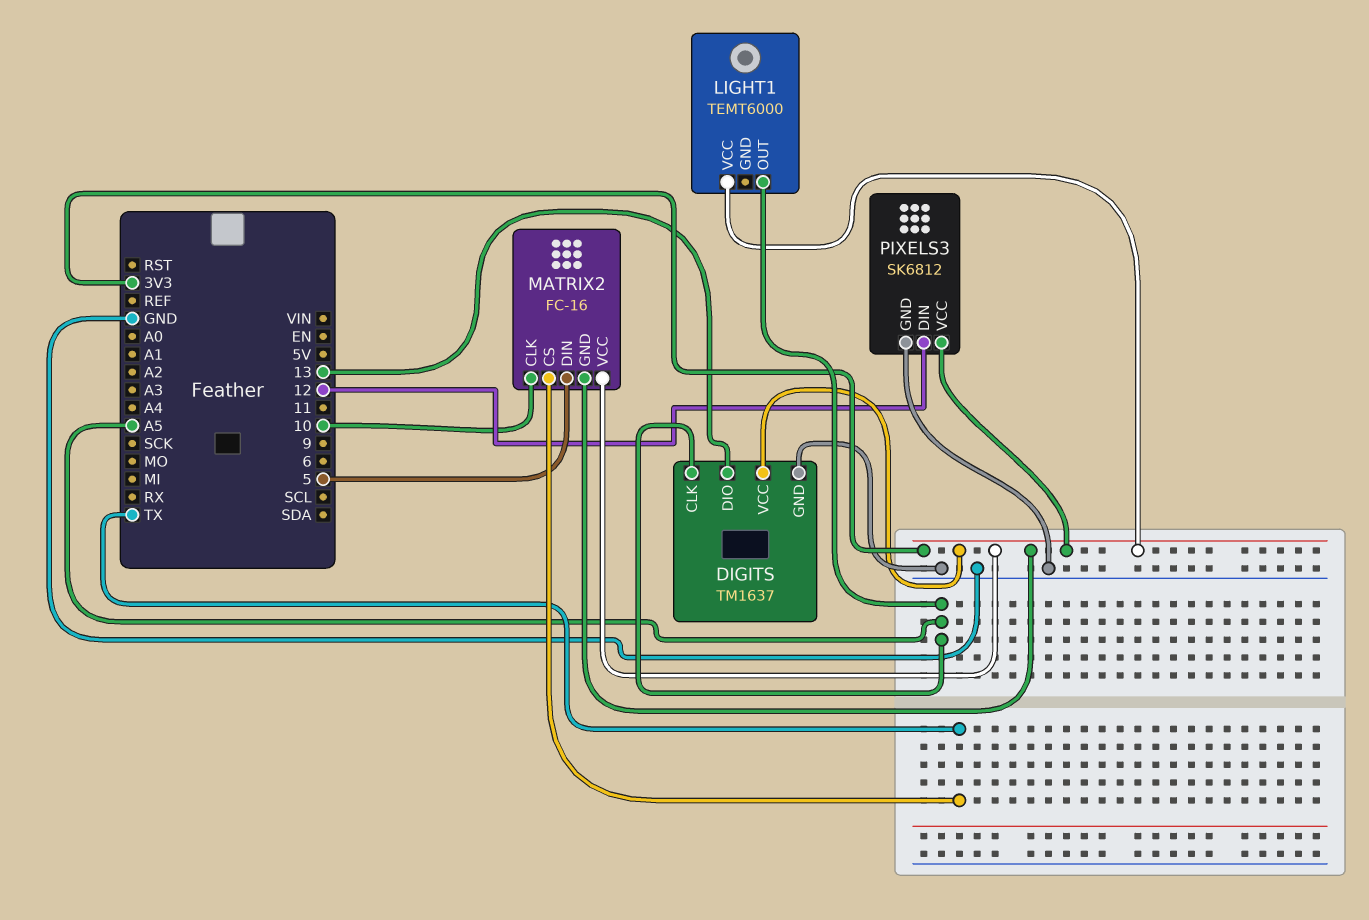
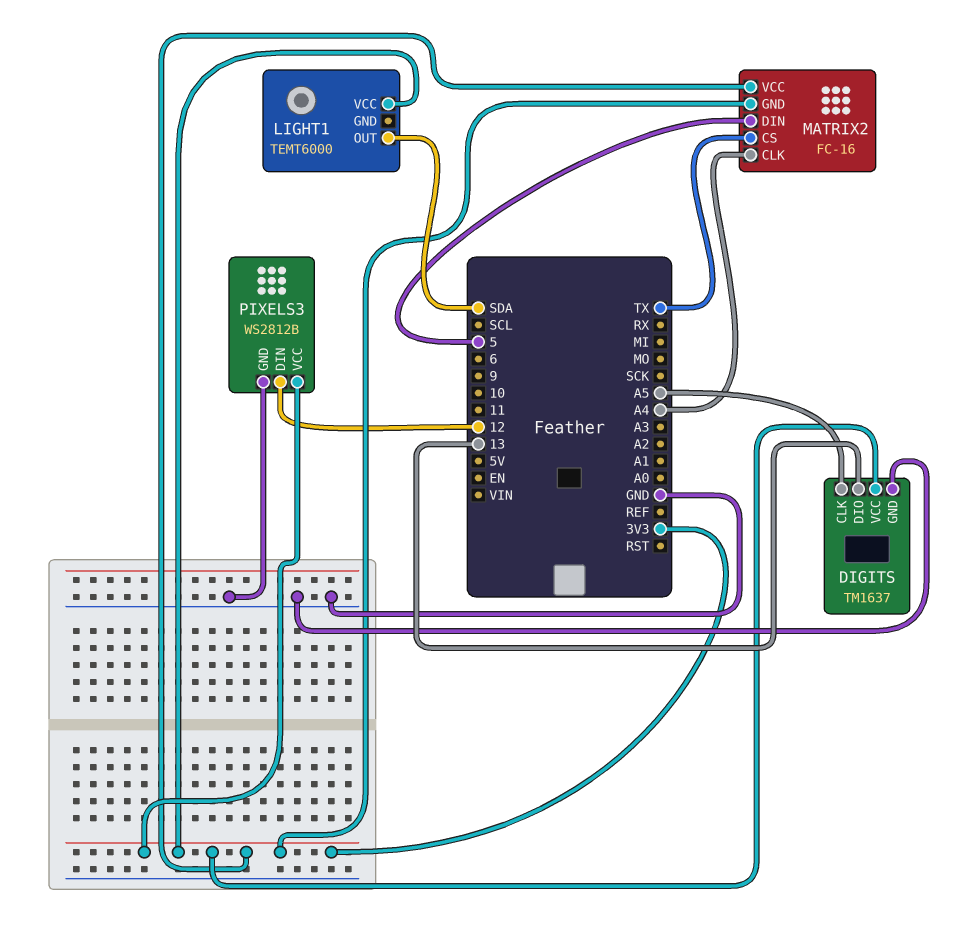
LIGHT1 pin OUT: A5 -> SDA
MATRIX2 pin CLK: 10 -> A4
PIXELS3: SK6812 -> WS2812B

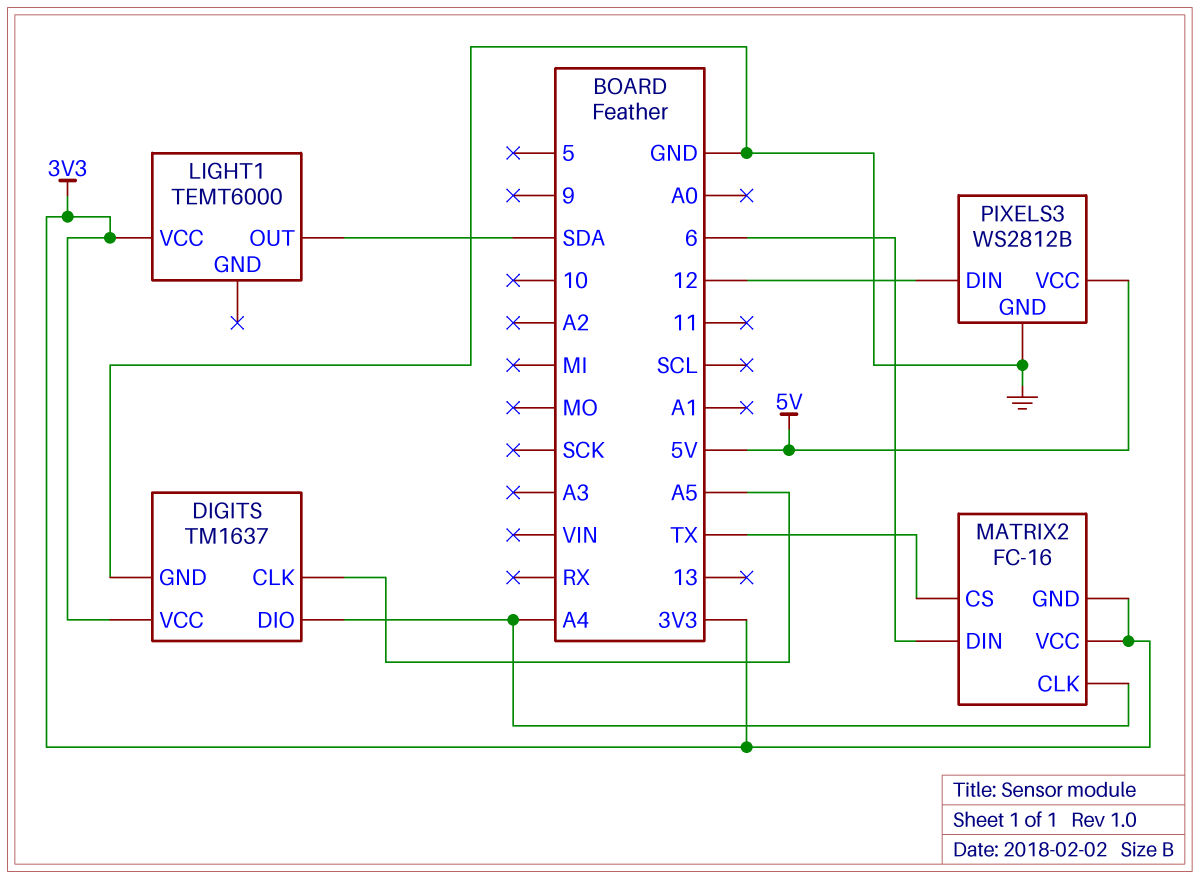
DIGITS pin DIO: 13 -> A4
MATRIX2 pin DIN: 5 -> 6
PIXELS3 pin VCC: 3V3 -> 5V

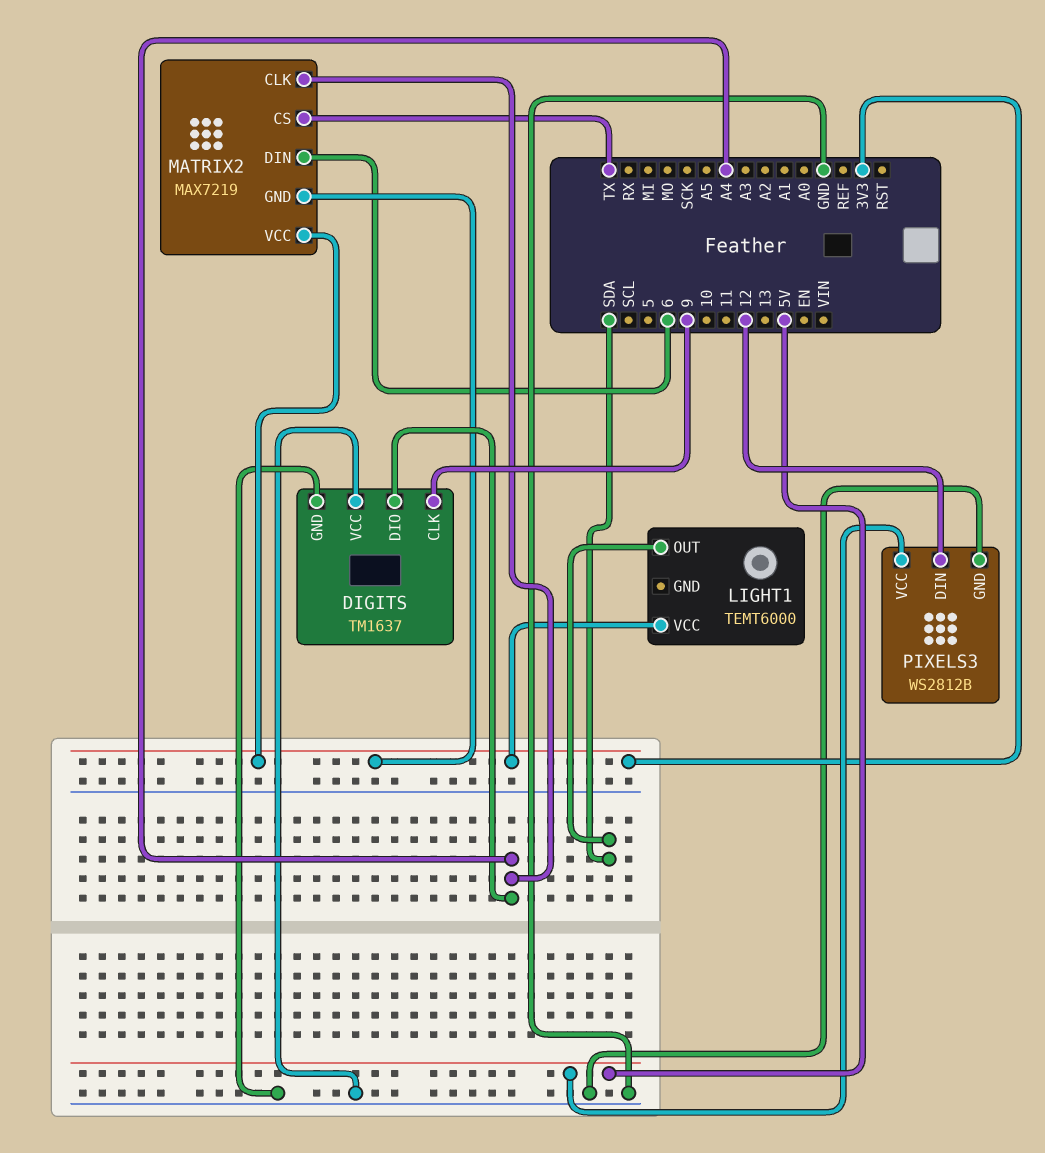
DIGITS pin CLK: A5 -> 9
DIGITS pin VCC: 3V3 -> GND
MATRIX2: FC-16 -> MAX7219

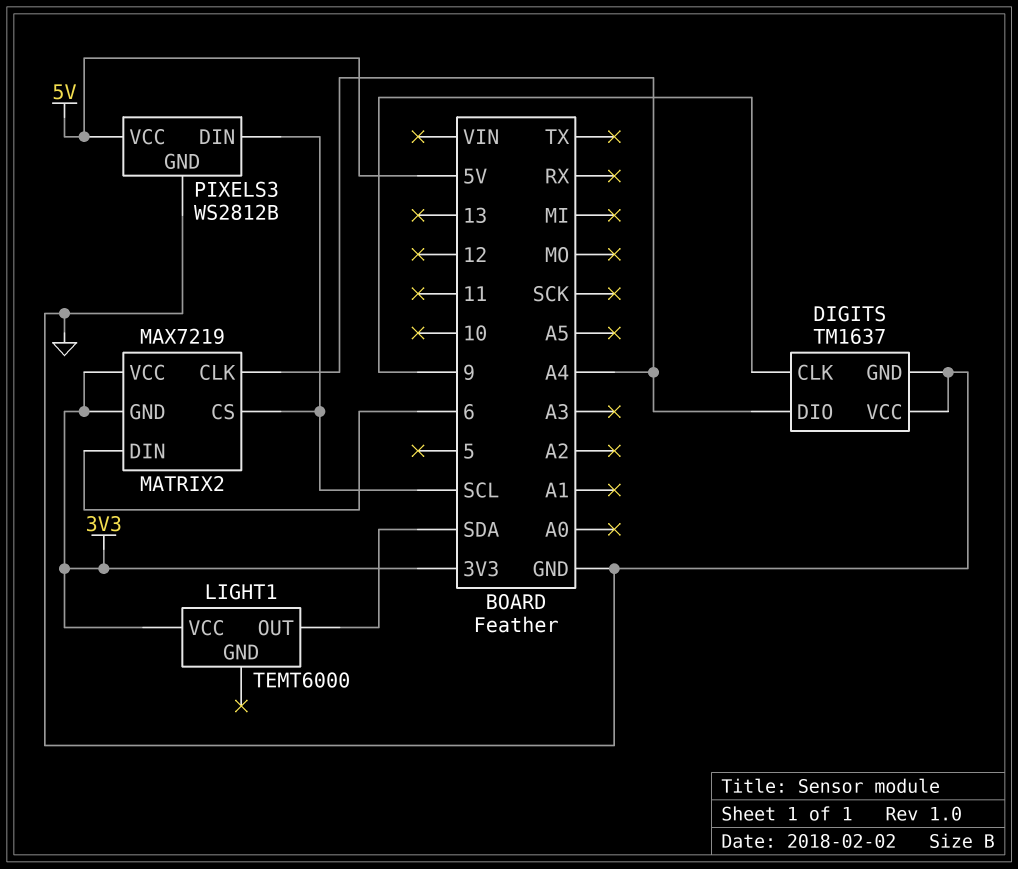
MATRIX2 pin CS: TX -> SCL
PIXELS3 pin DIN: 12 -> SCL

